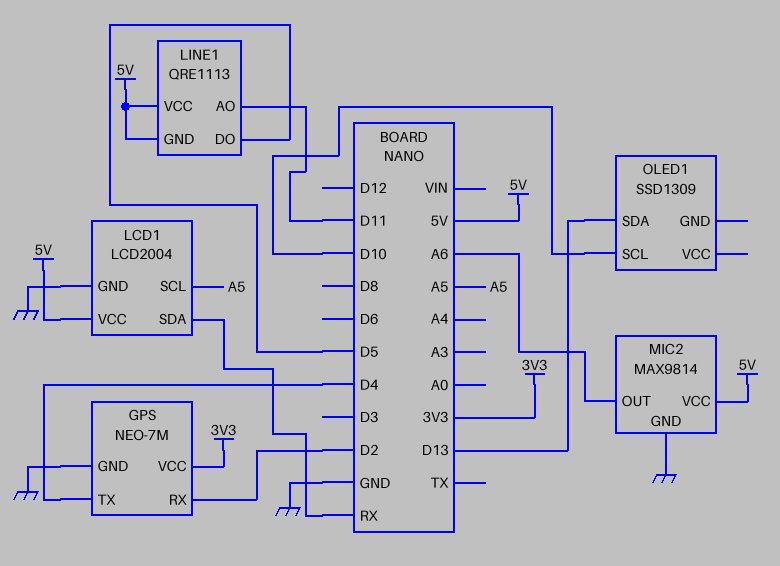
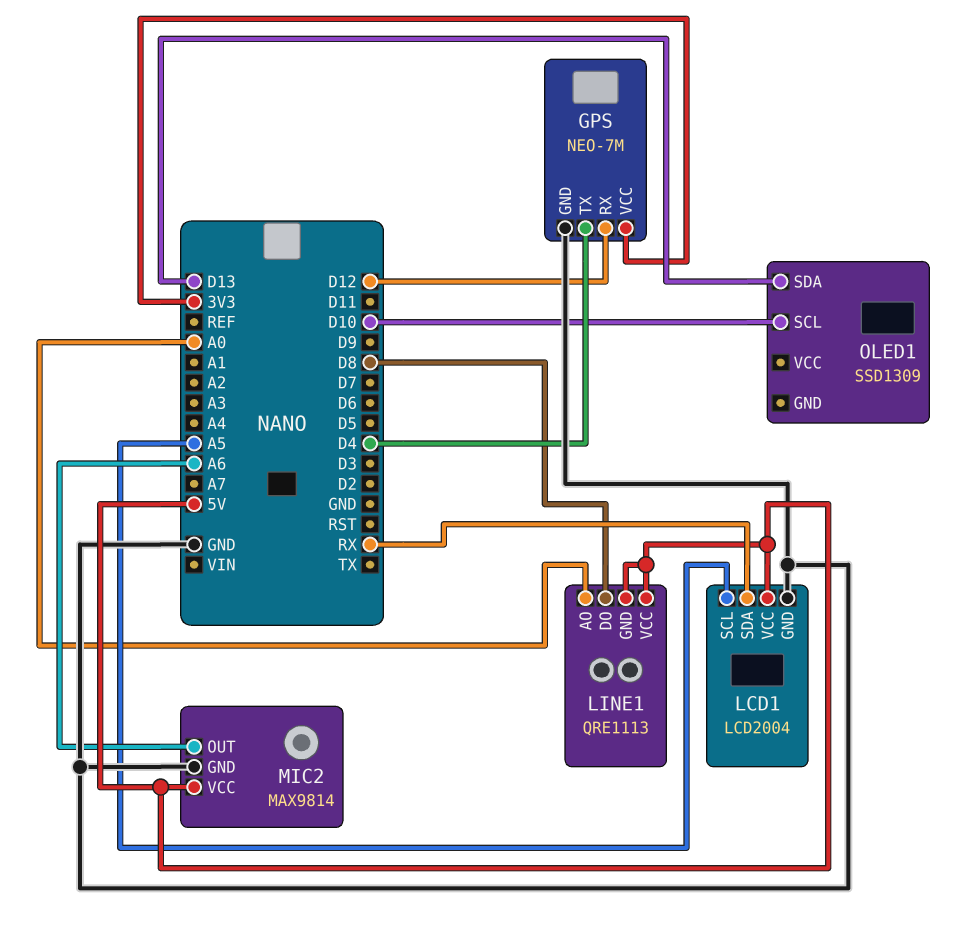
GPS pin RX: D2 -> D12
LINE1 pin AO: D11 -> A0
LINE1 pin DO: D5 -> D8

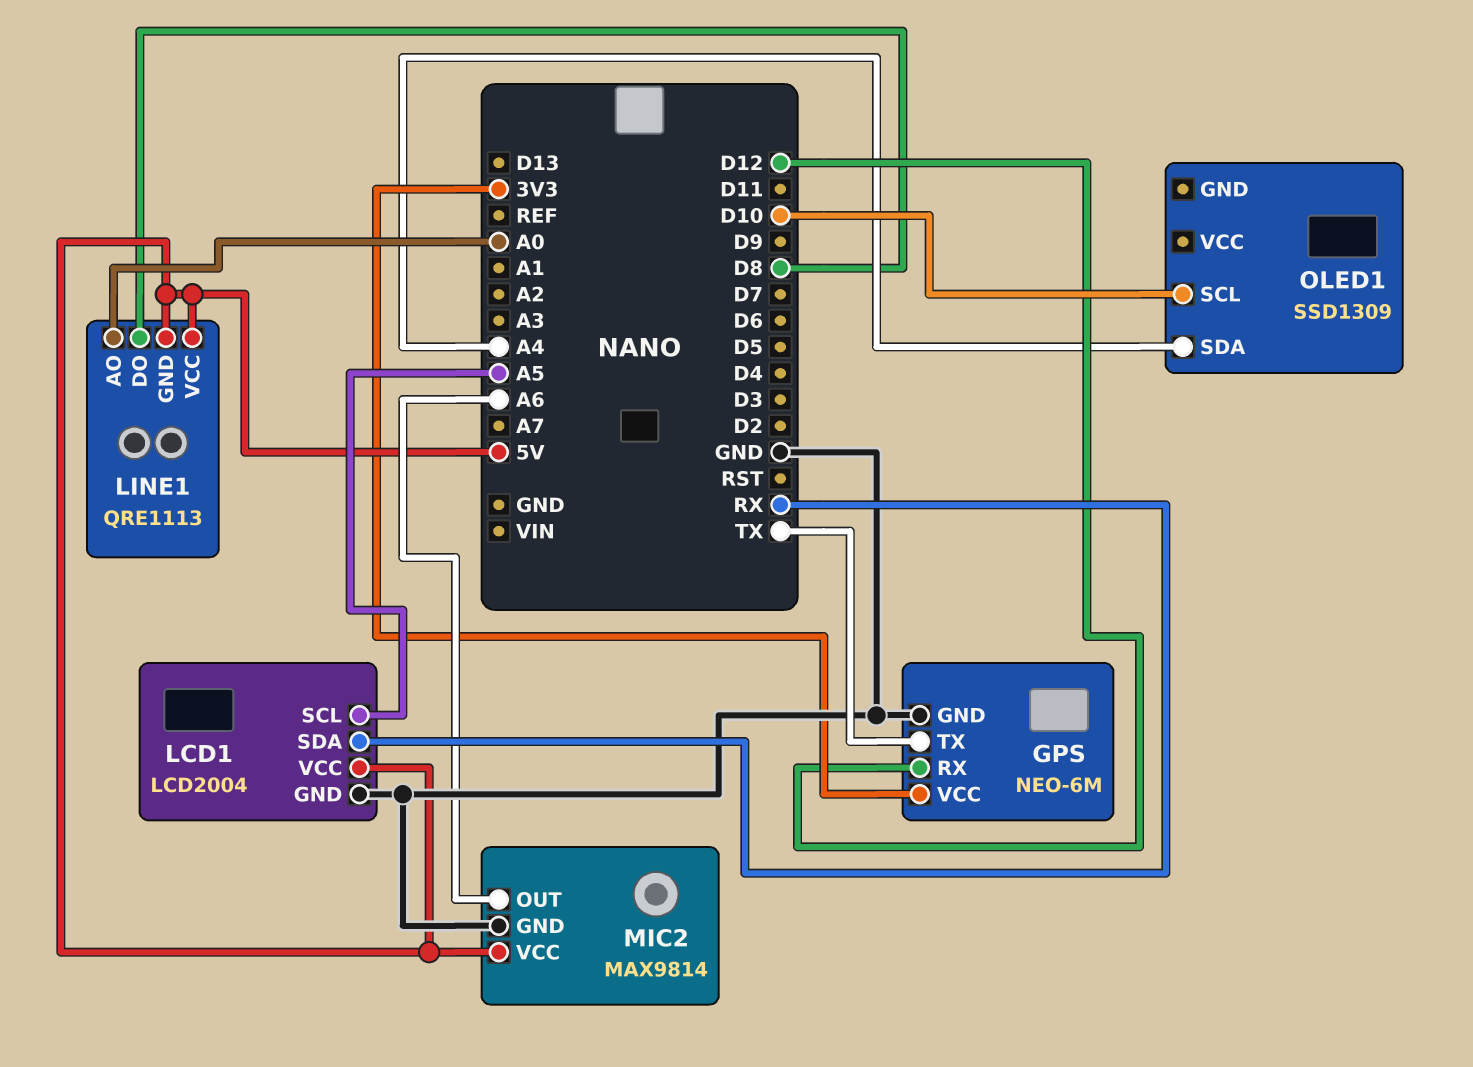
GPS: NEO-7M -> NEO-6M
GPS pin TX: D4 -> TX
OLED1 pin SDA: D13 -> A4

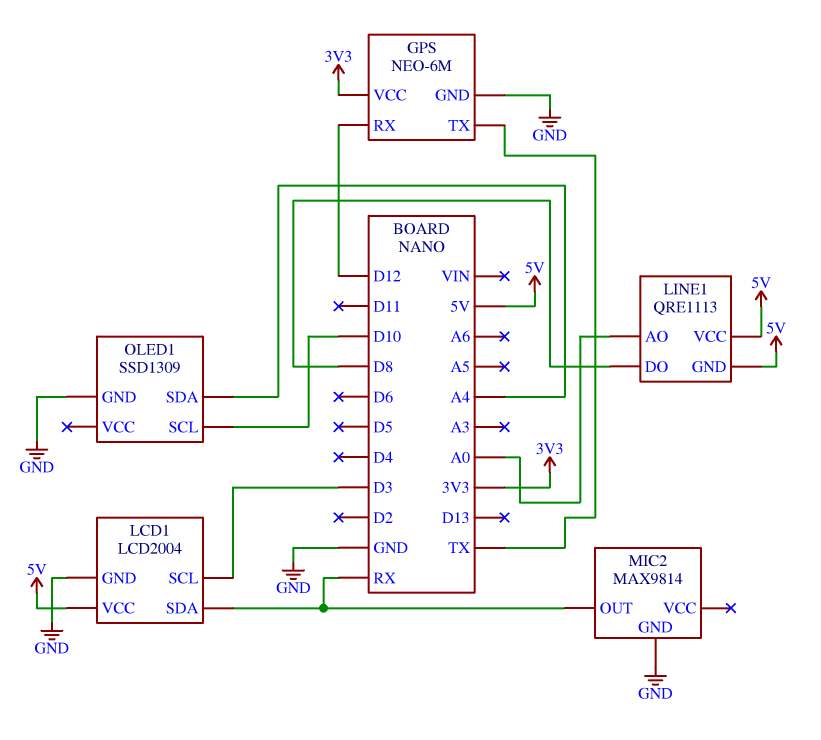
LCD1 pin SCL: A5 -> D3
MIC2 pin OUT: A6 -> RX
MIC2 pin VCC: 5V -> none
OLED1 pin GND: none -> GND

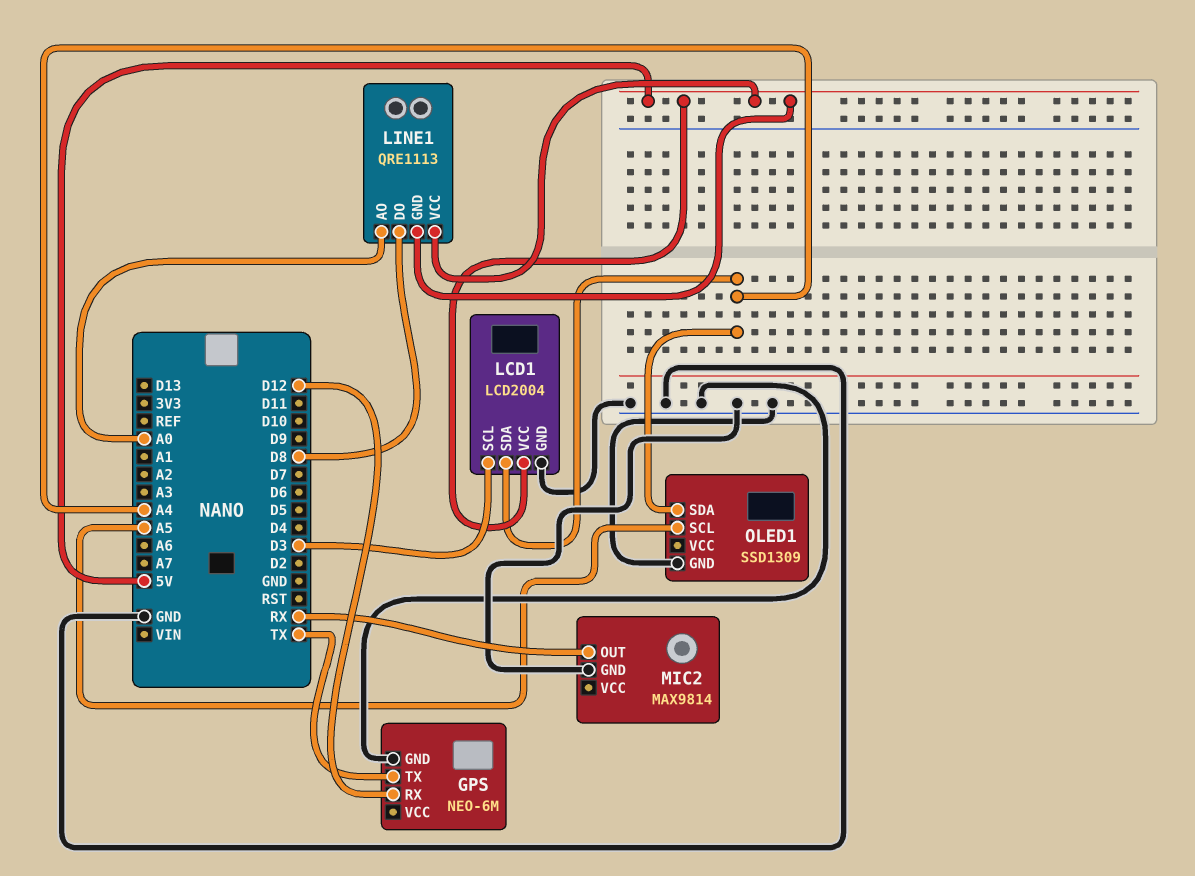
GPS pin VCC: 3V3 -> none
LCD1 pin SDA: RX -> A4
OLED1 pin SCL: D10 -> A5

